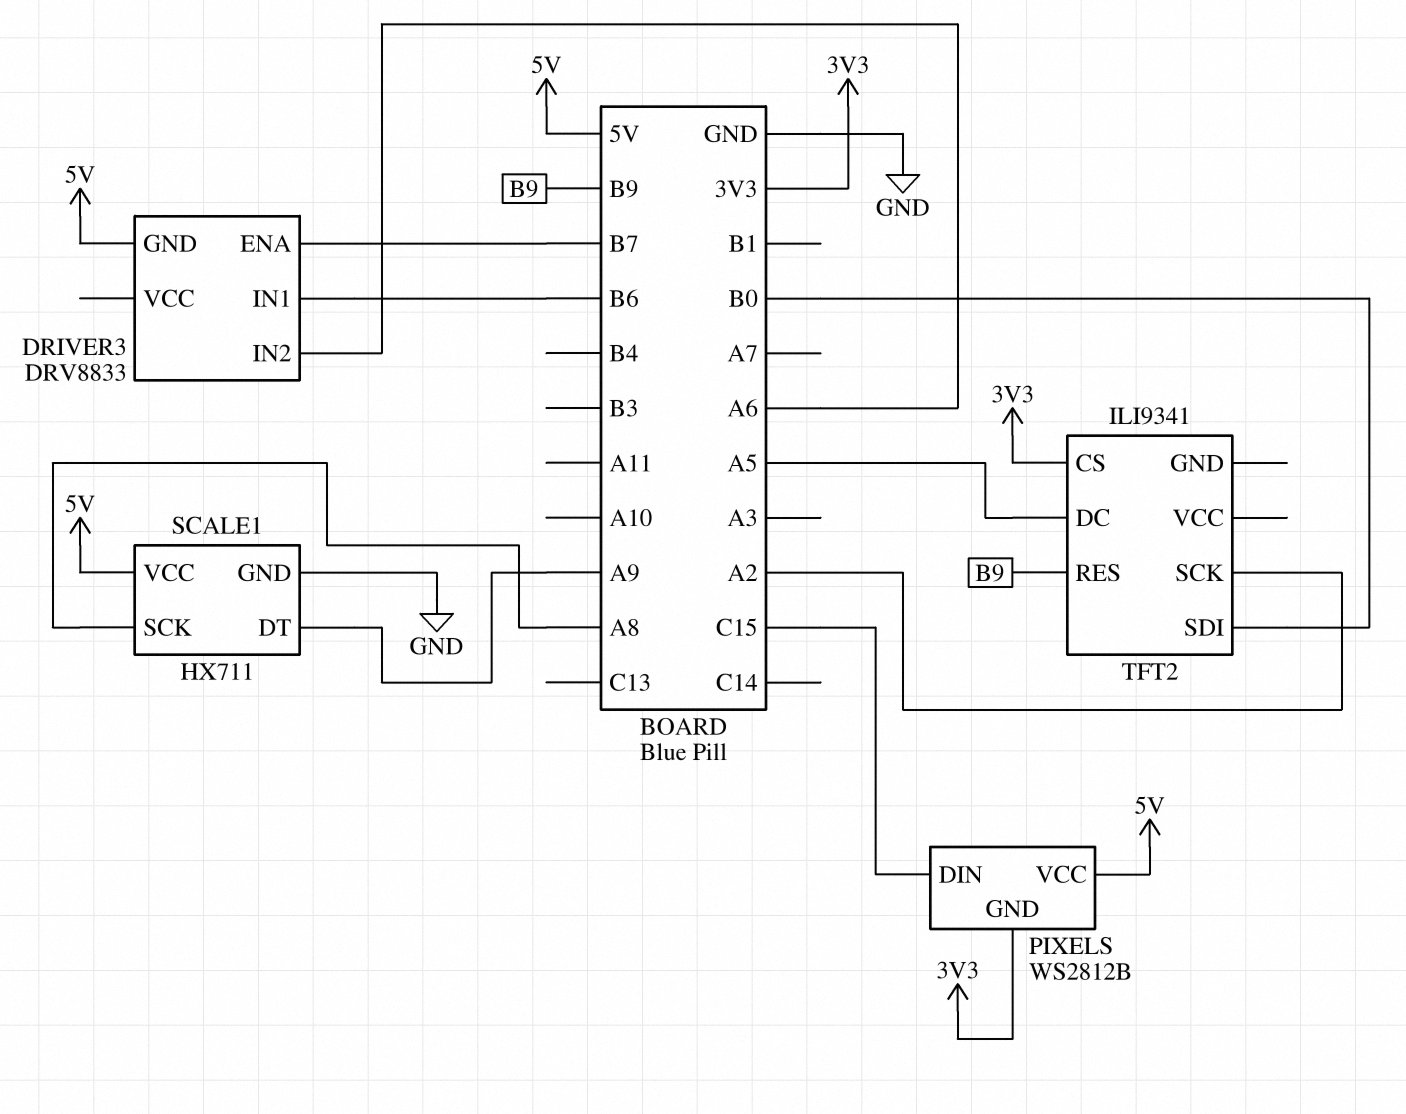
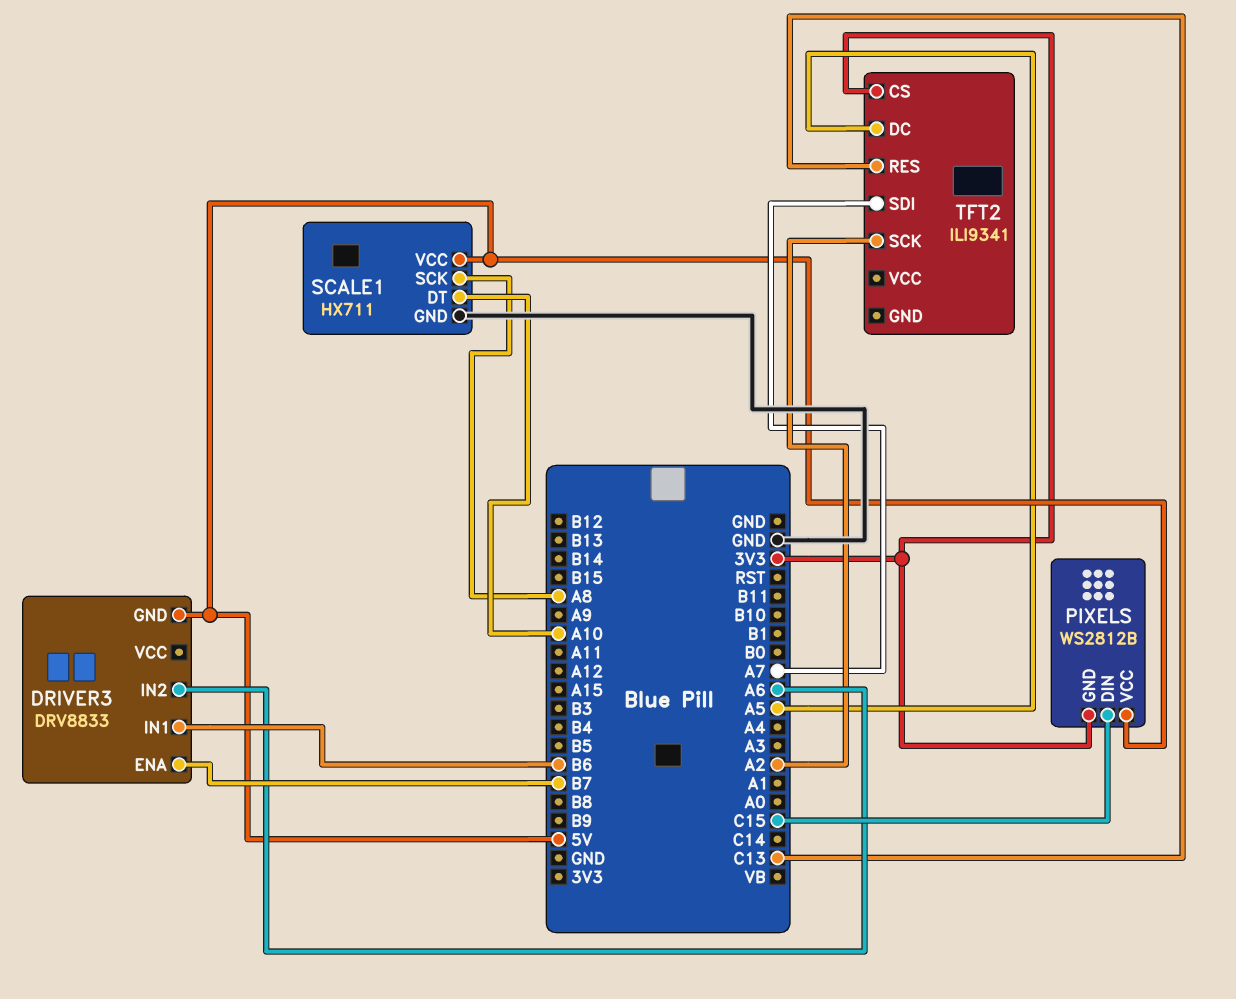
SCALE1 pin DT: A9 -> A10
TFT2 pin RES: B9 -> C13
TFT2 pin SDI: B0 -> A7

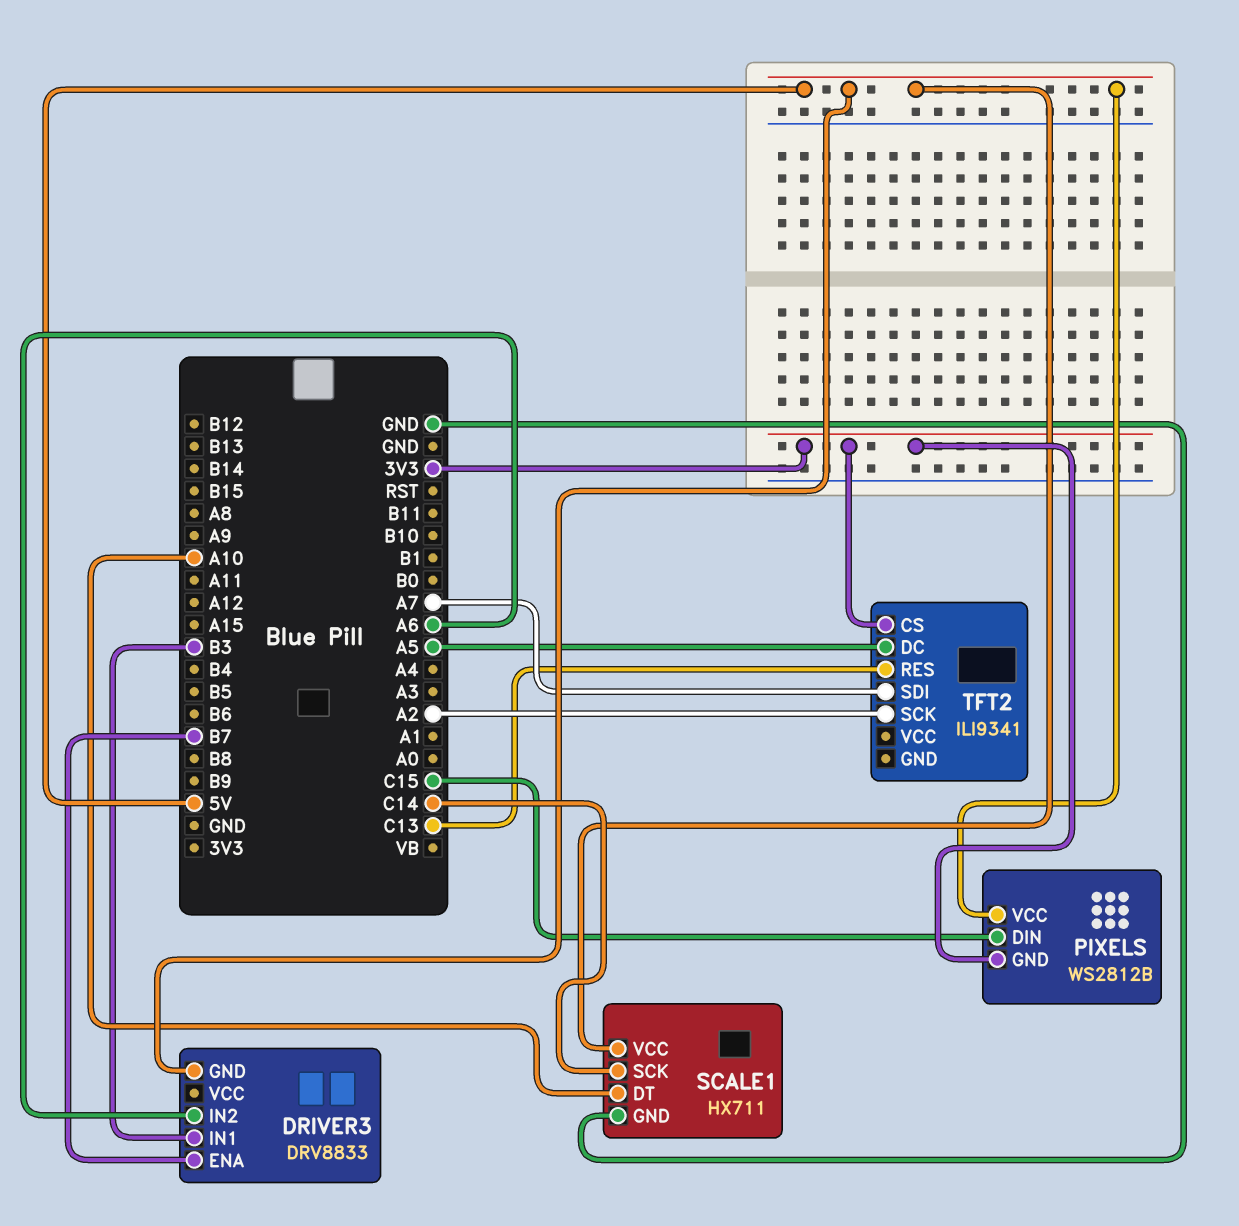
DRIVER3 pin IN1: B6 -> B3
SCALE1 pin SCK: A8 -> C14

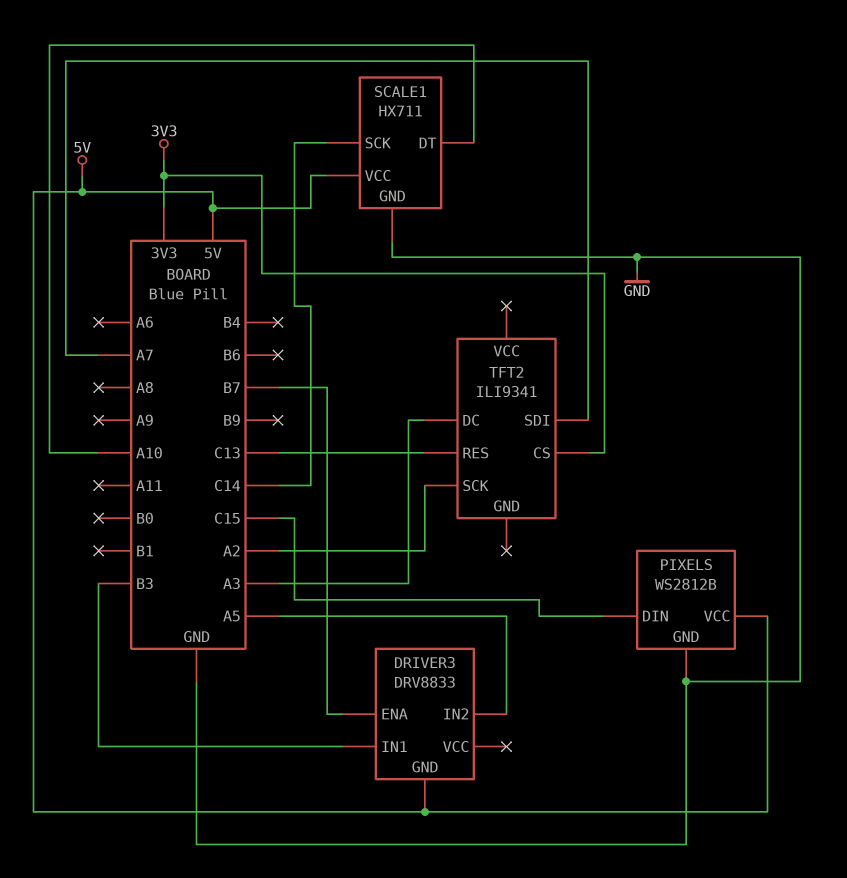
DRIVER3 pin IN2: A6 -> A5
PIXELS pin GND: 3V3 -> GND
TFT2 pin DC: A5 -> A3

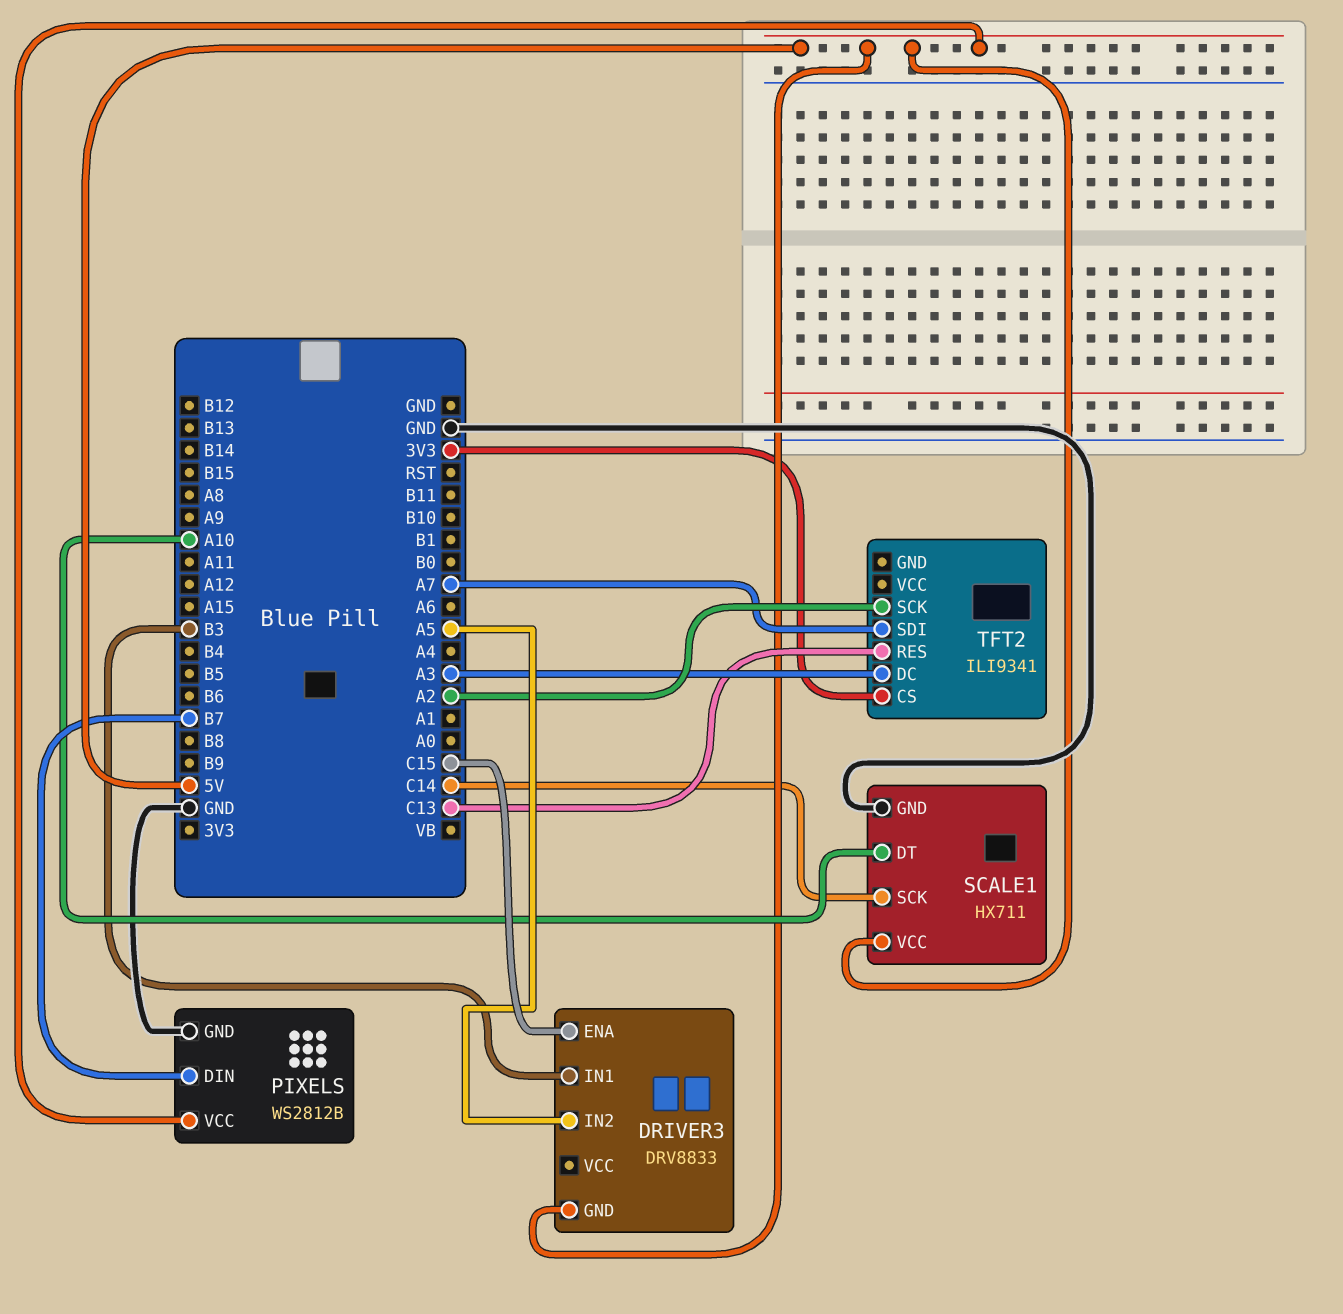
DRIVER3 pin ENA: B7 -> C15
PIXELS pin DIN: C15 -> B7

